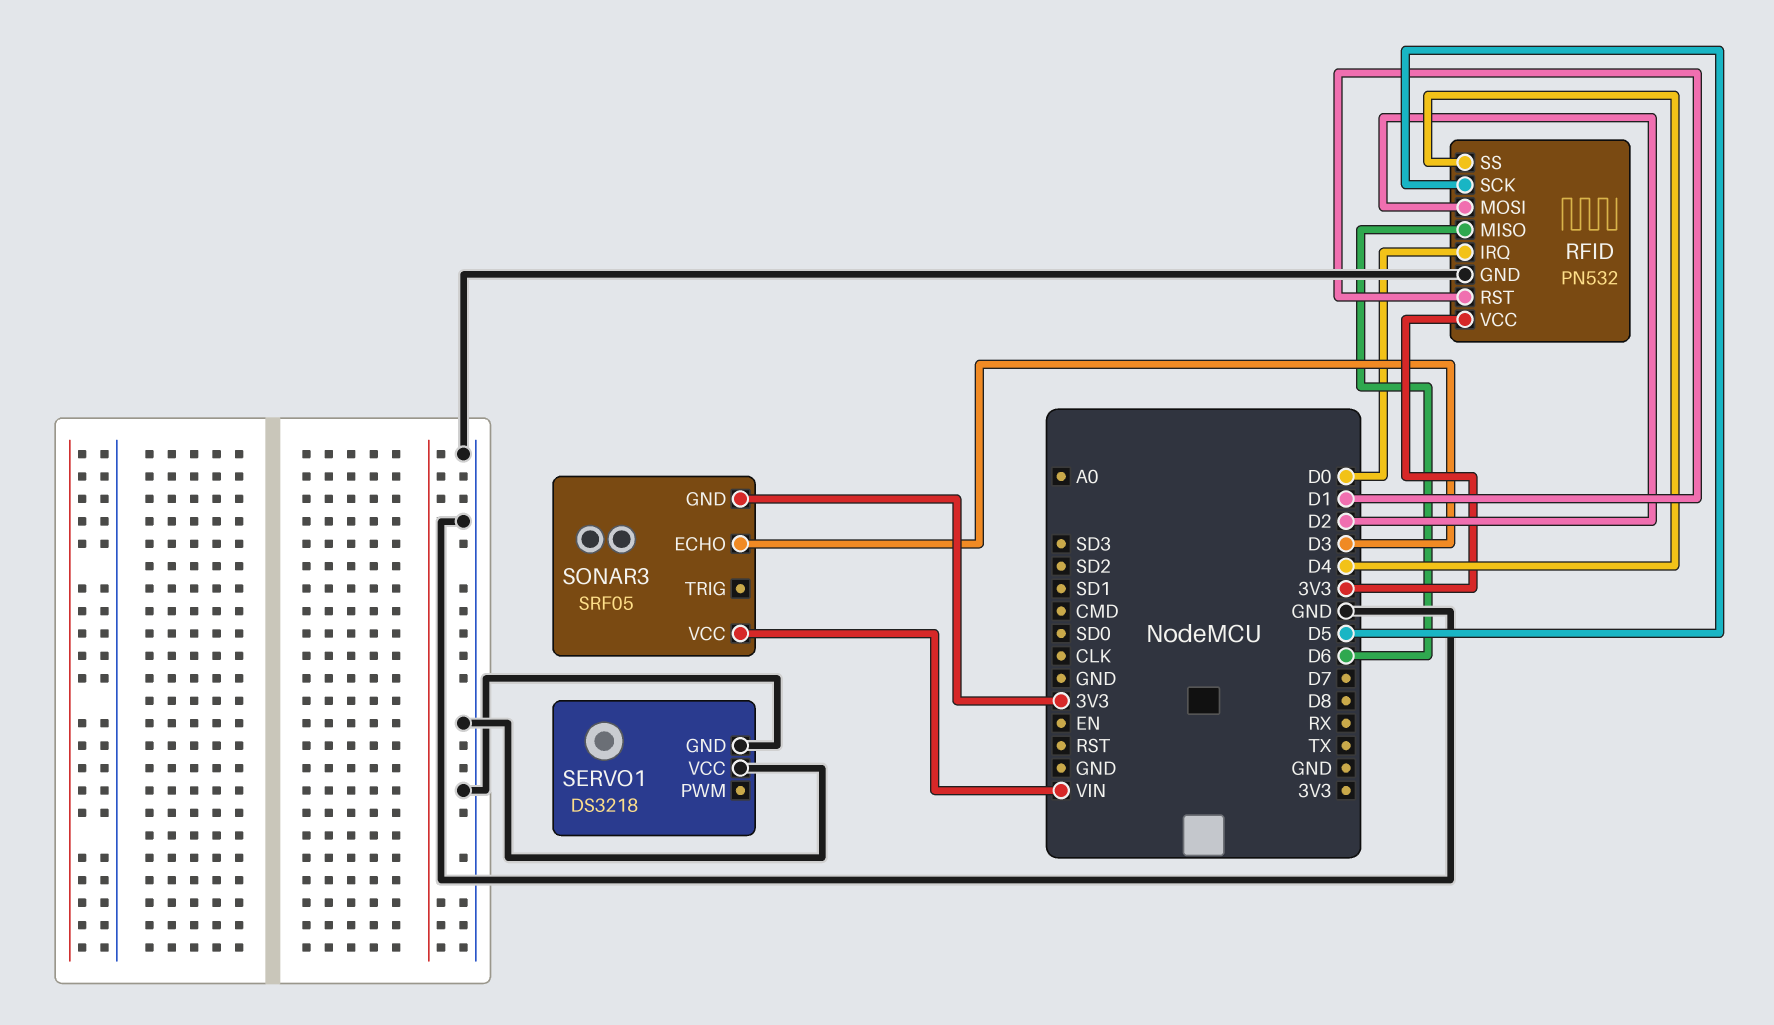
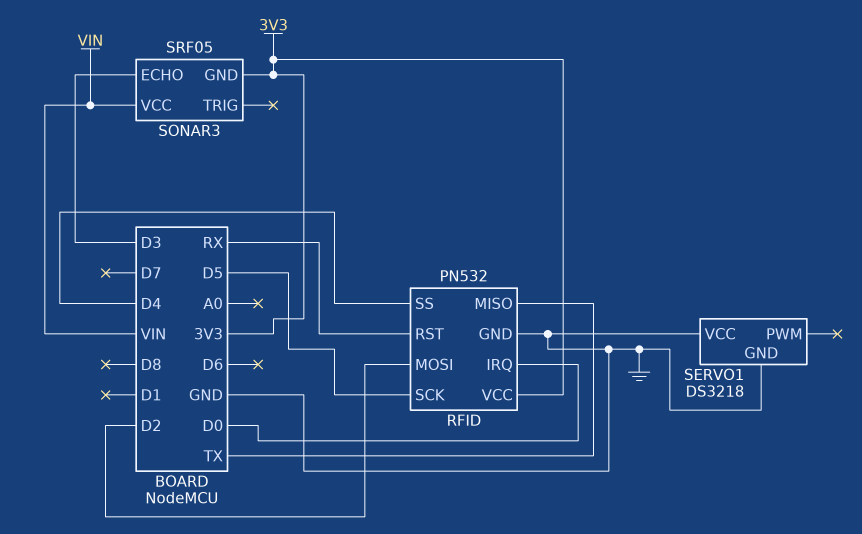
RFID pin MISO: D6 -> TX
RFID pin RST: D1 -> RX

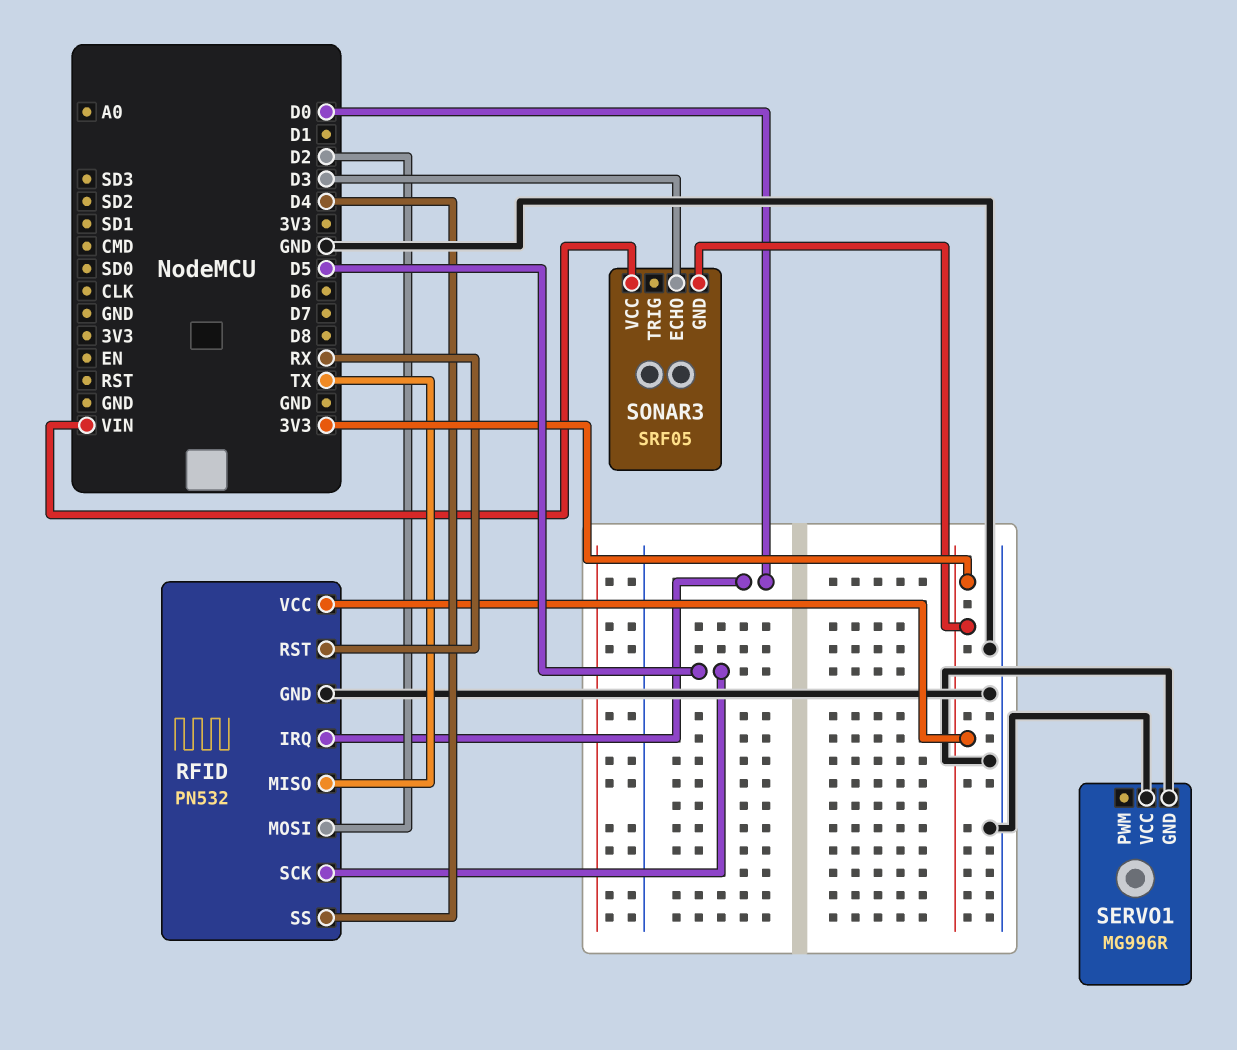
SERVO1: DS3218 -> MG996R

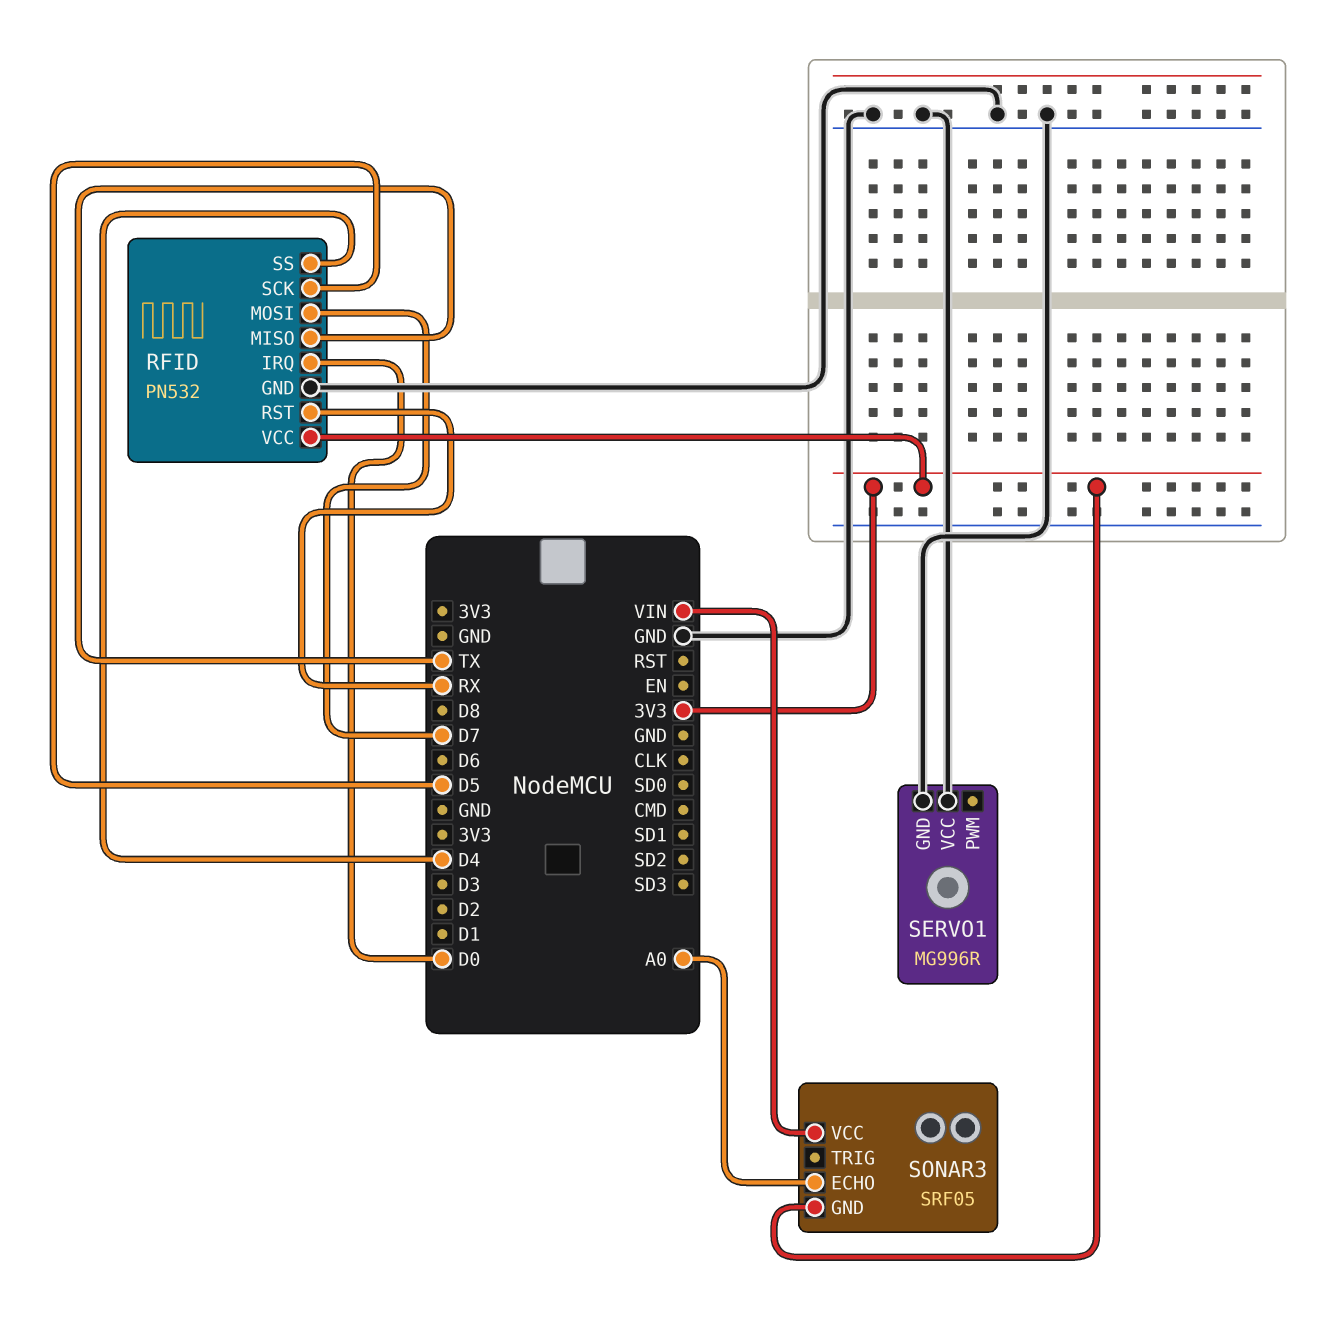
RFID pin MOSI: D2 -> D7
SONAR3 pin ECHO: D3 -> A0

